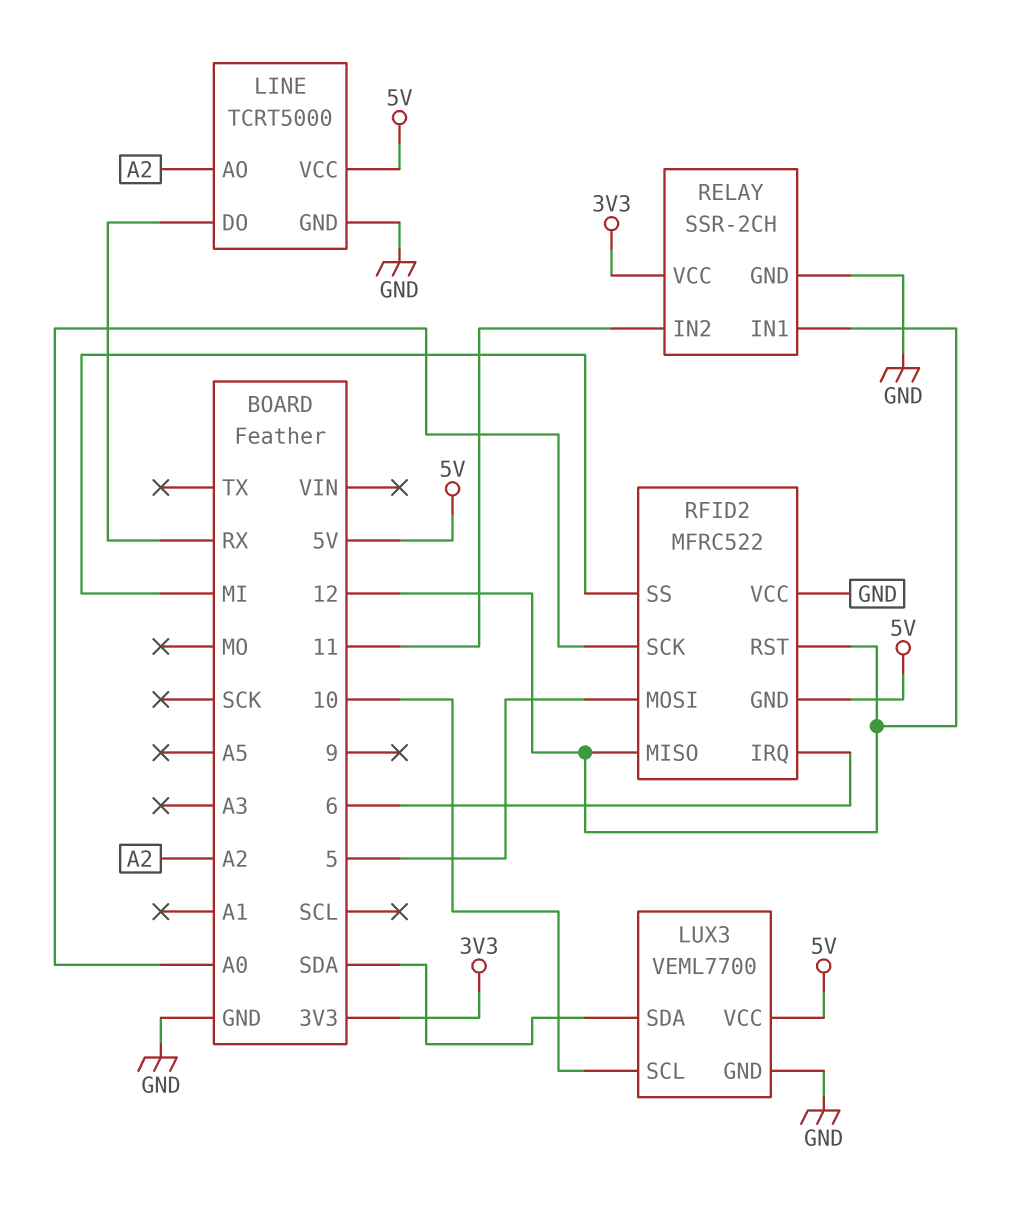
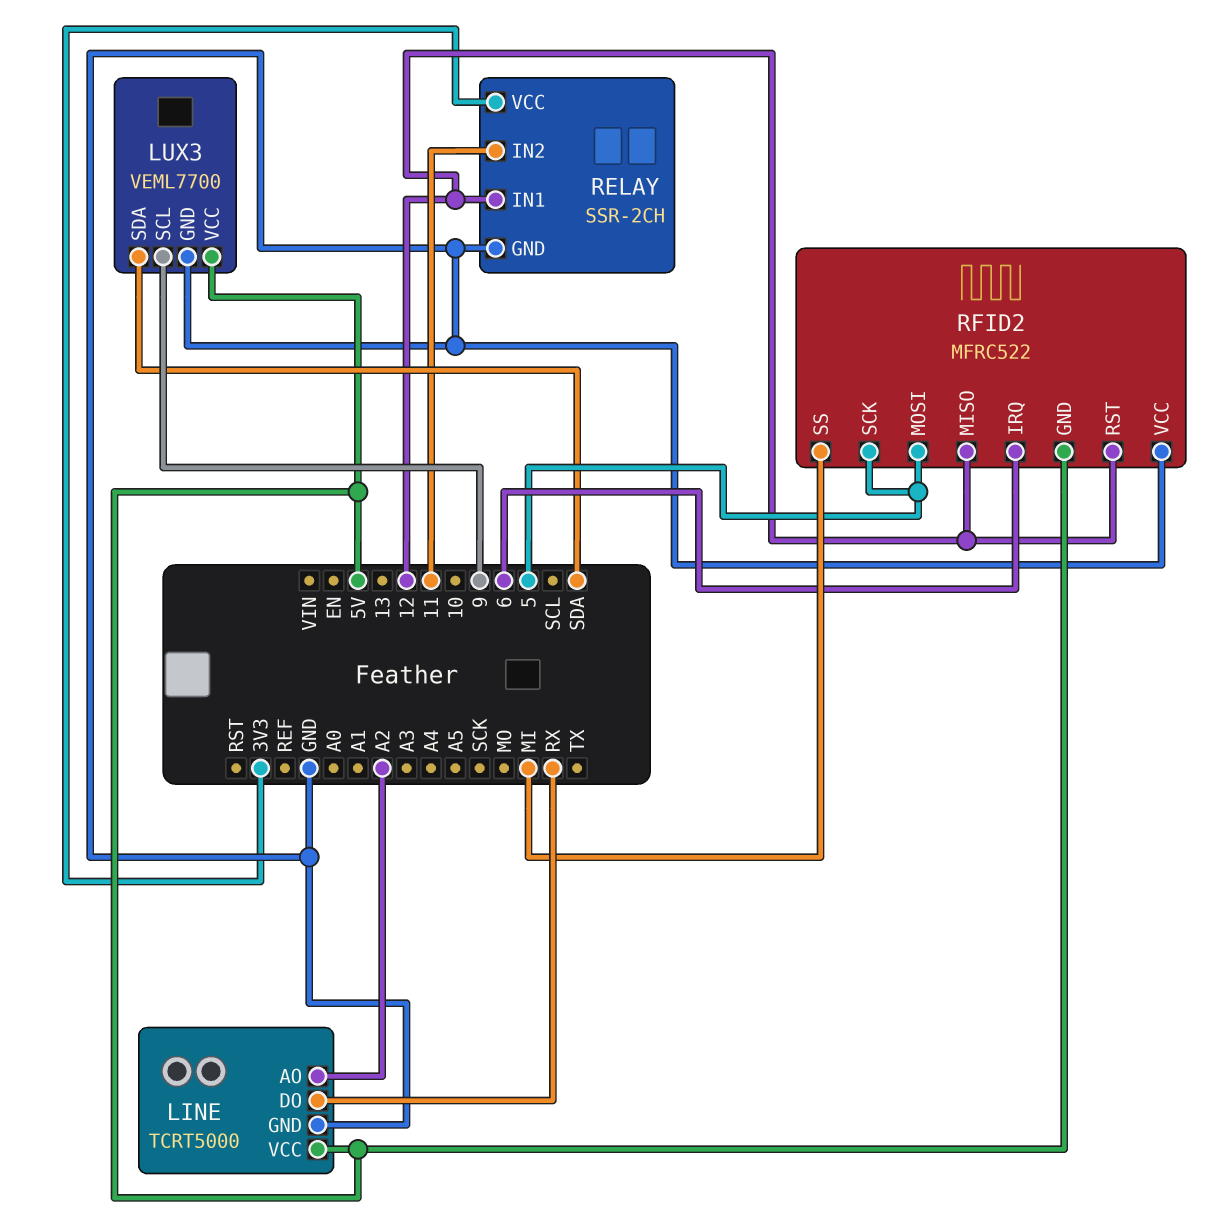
LUX3 pin SCL: 10 -> 9
RFID2 pin SCK: A0 -> 5

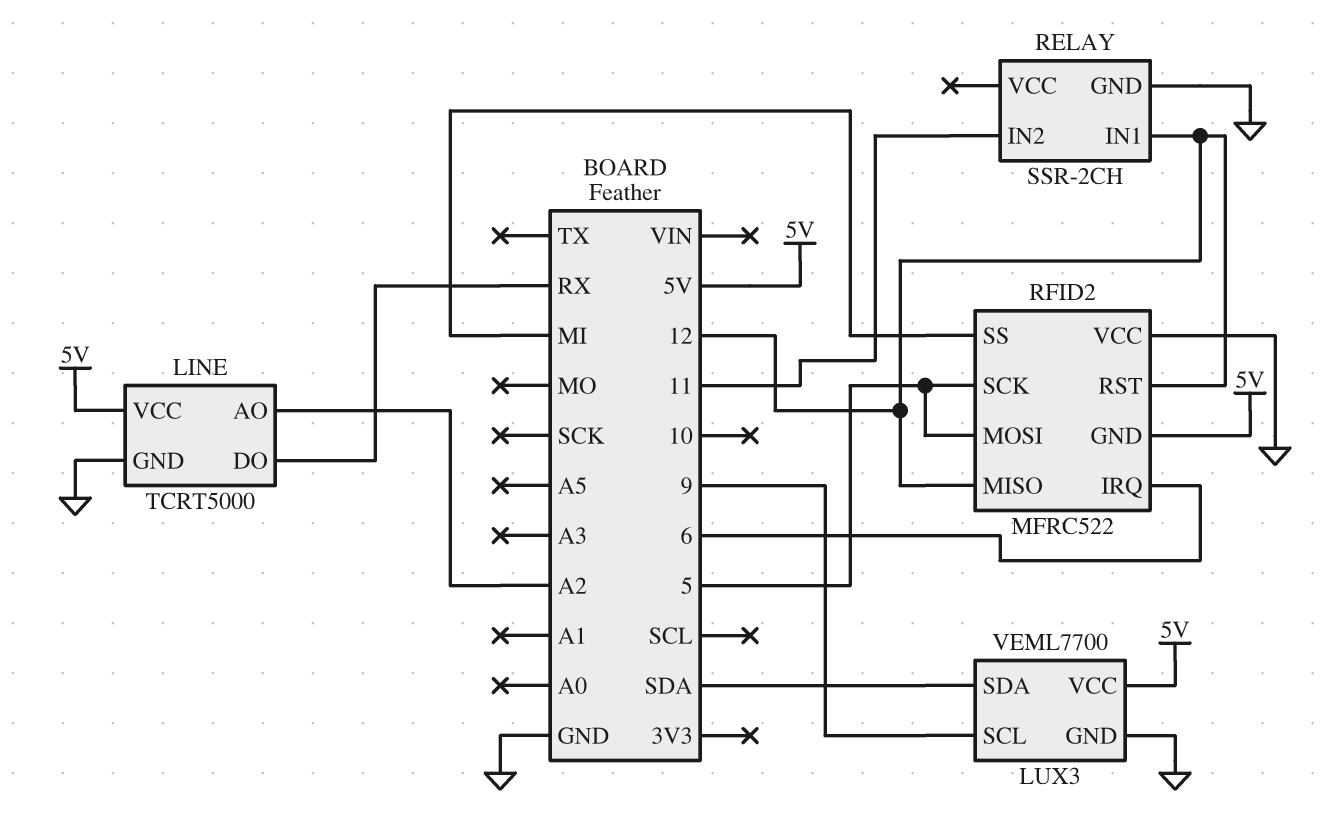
RELAY pin VCC: 3V3 -> none

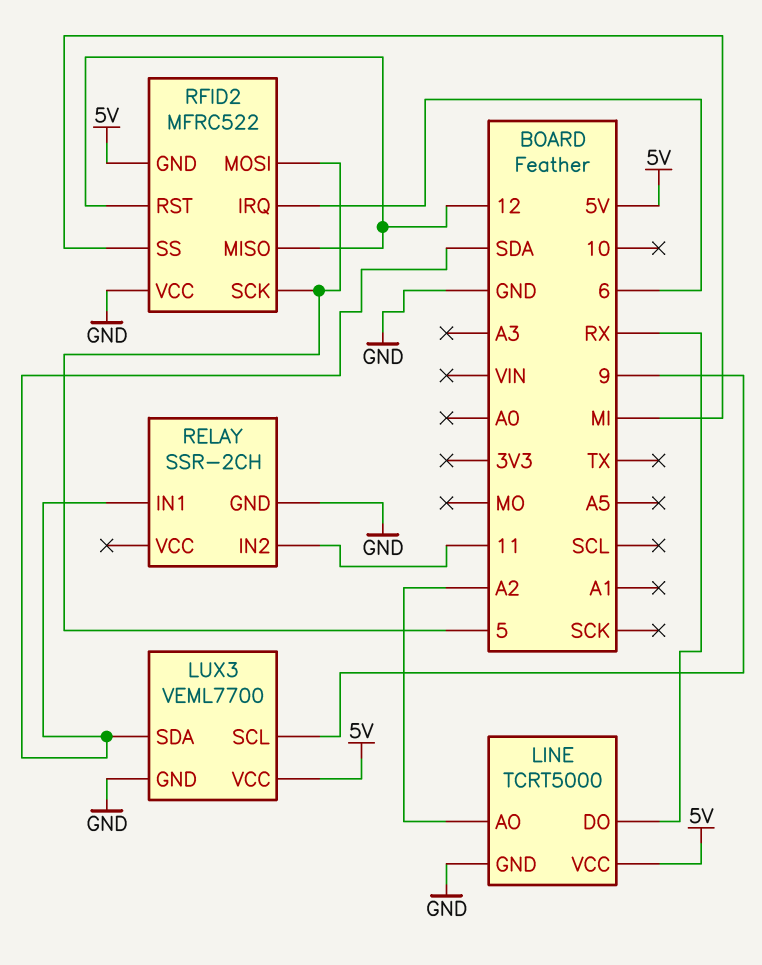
RELAY pin IN1: 12 -> SDA

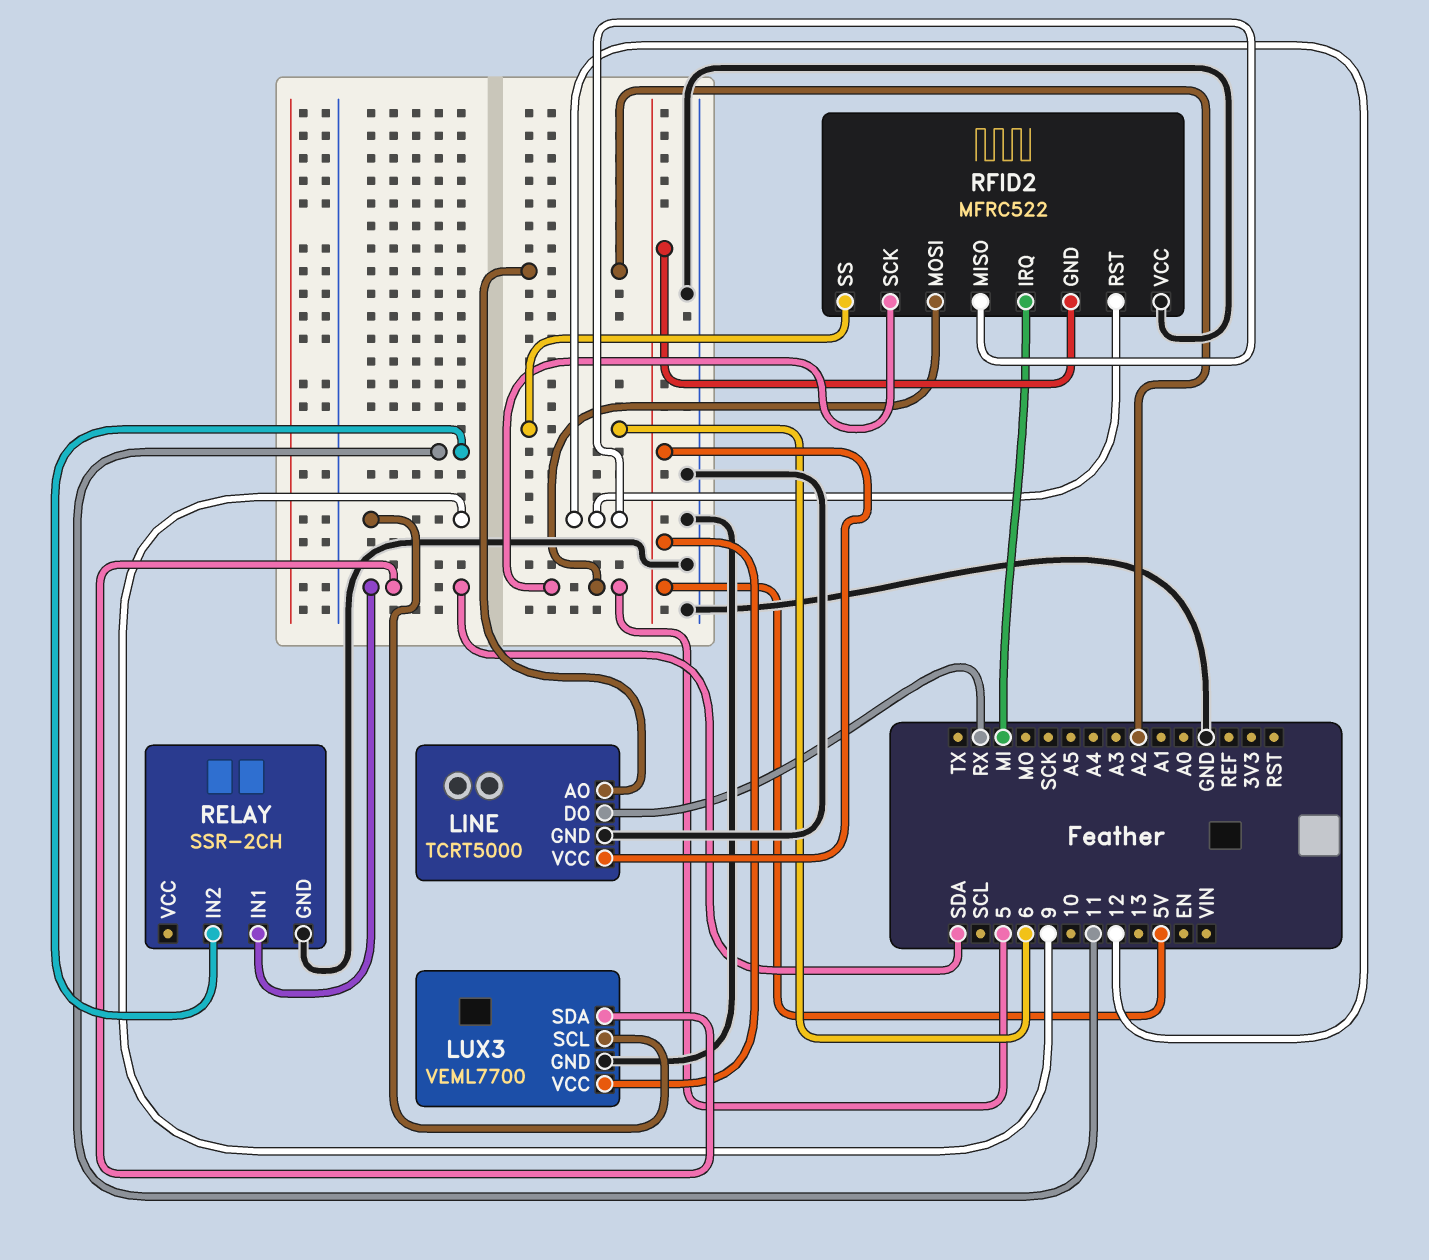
RFID2 pin IRQ: 6 -> MI
RFID2 pin SS: MI -> 6

